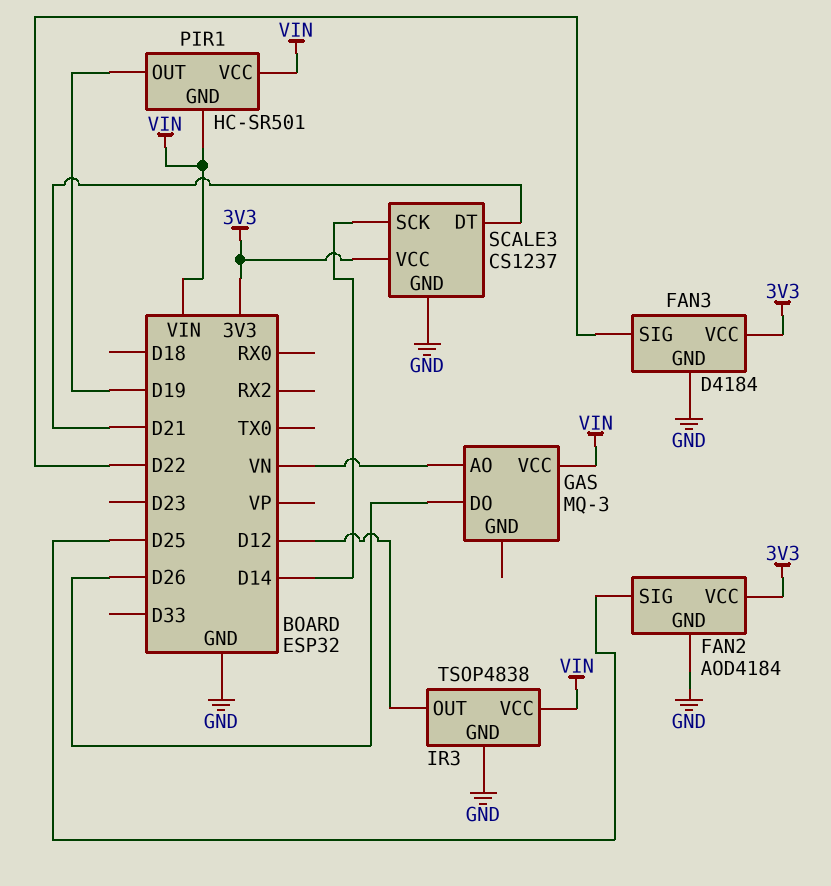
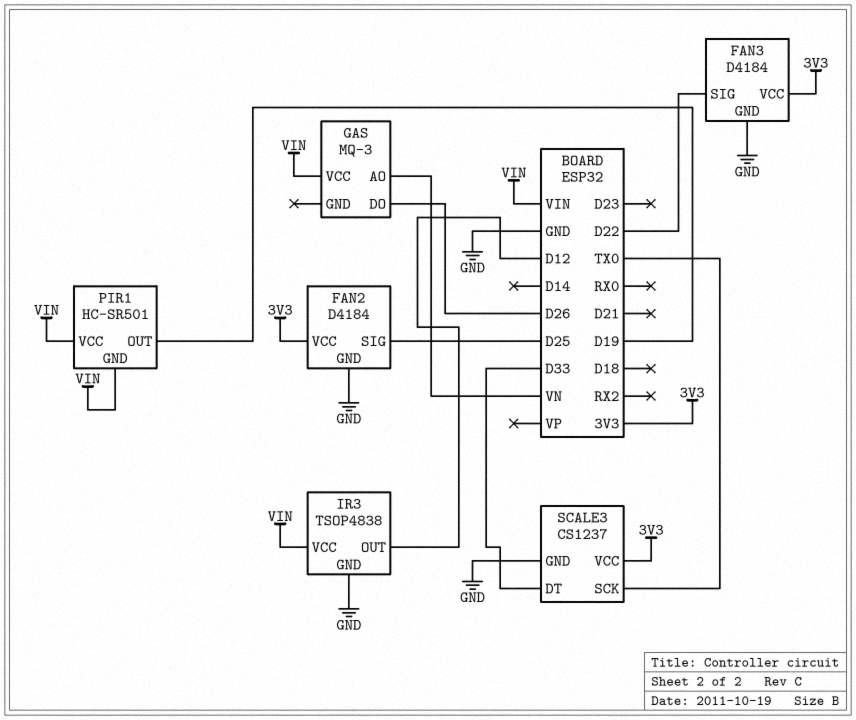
FAN2: AOD4184 -> D4184
SCALE3 pin DT: D21 -> D33
SCALE3 pin SCK: D14 -> TX0

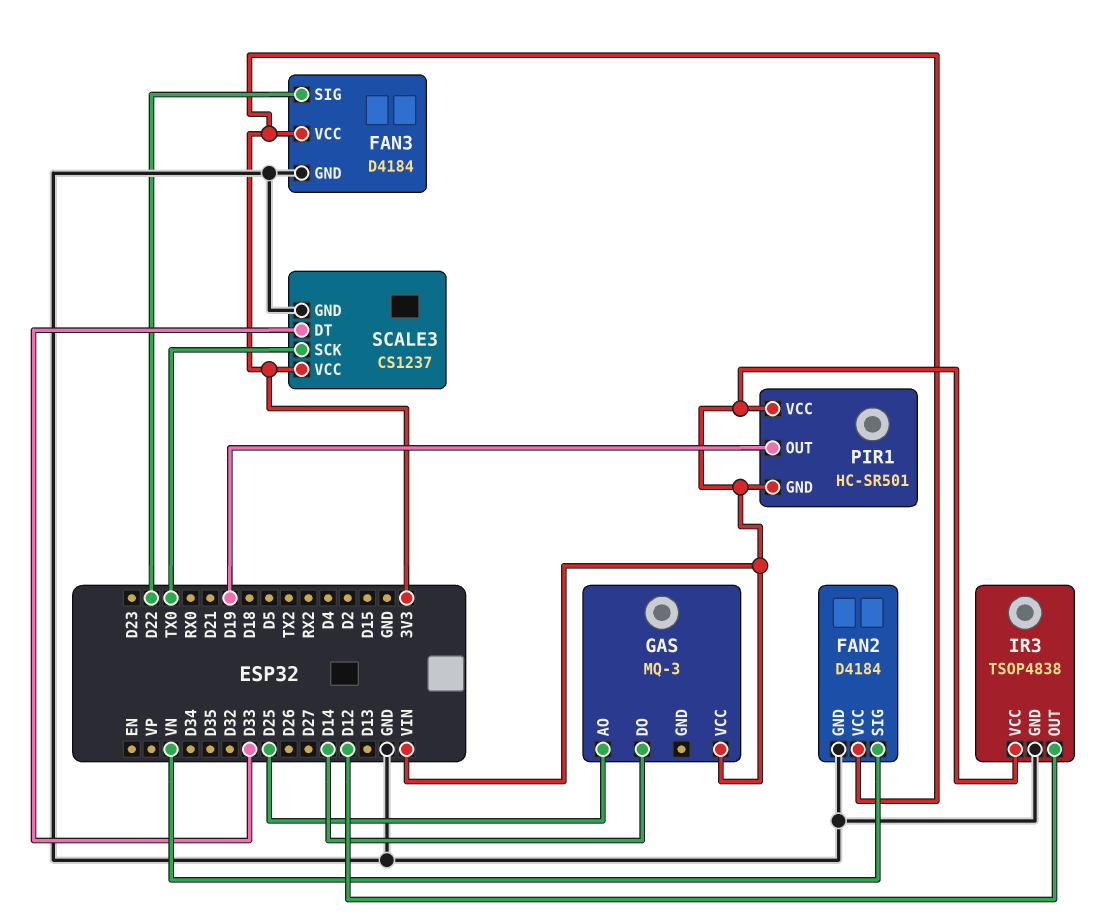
FAN2 pin SIG: D25 -> VN
GAS pin AO: VN -> D25
GAS pin DO: D26 -> D14

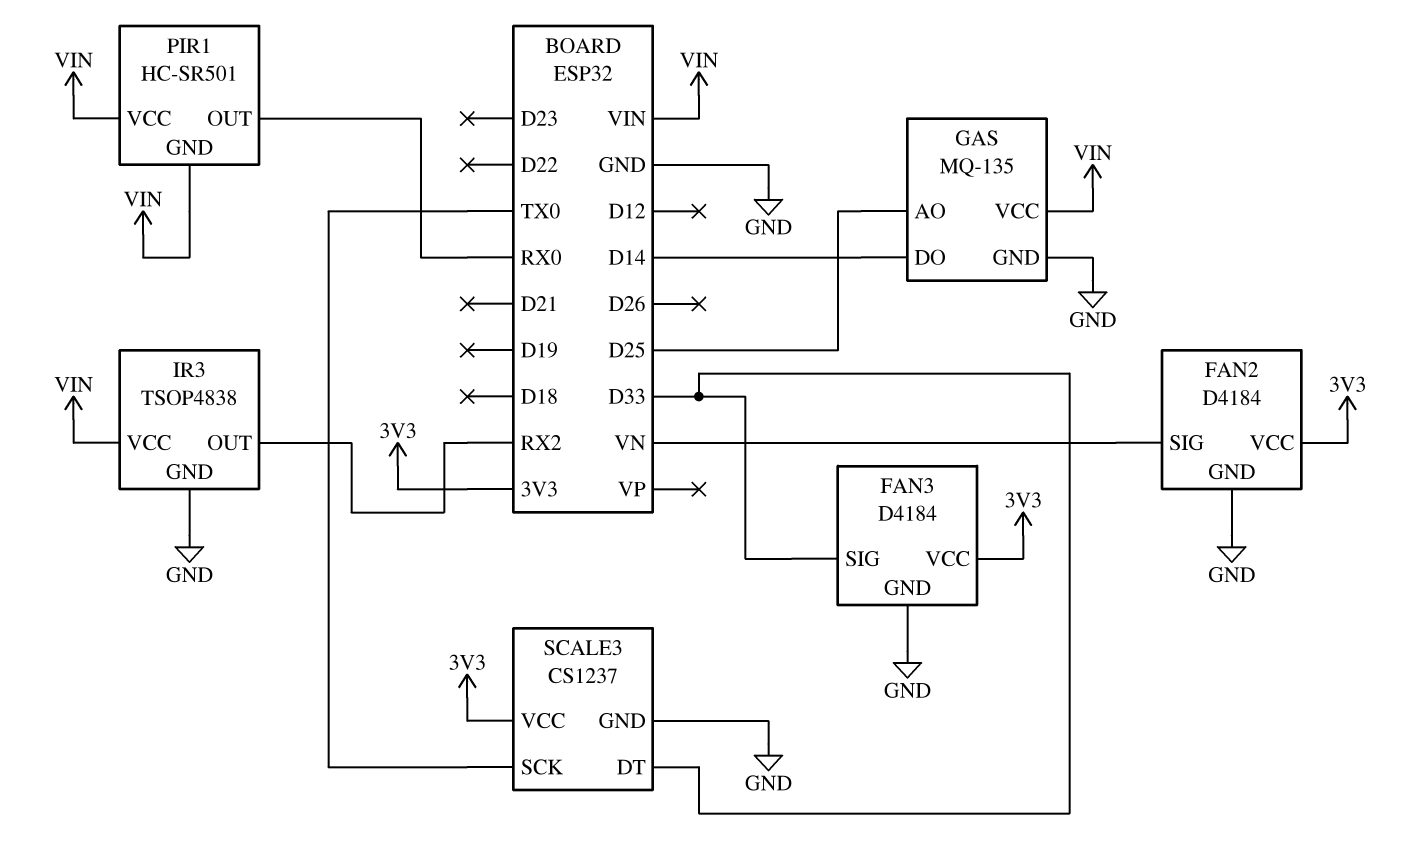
FAN3 pin SIG: D22 -> D33
GAS: MQ-3 -> MQ-135
GAS pin GND: none -> GND
IR3 pin OUT: D12 -> RX2
PIR1 pin OUT: D19 -> RX0

